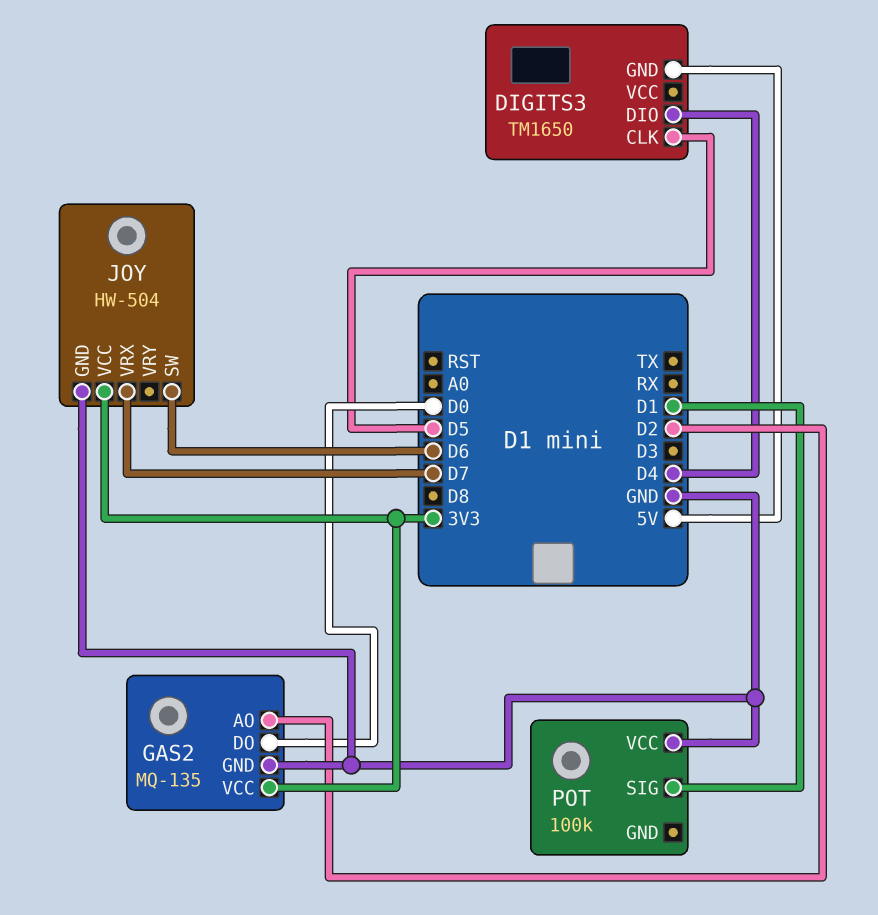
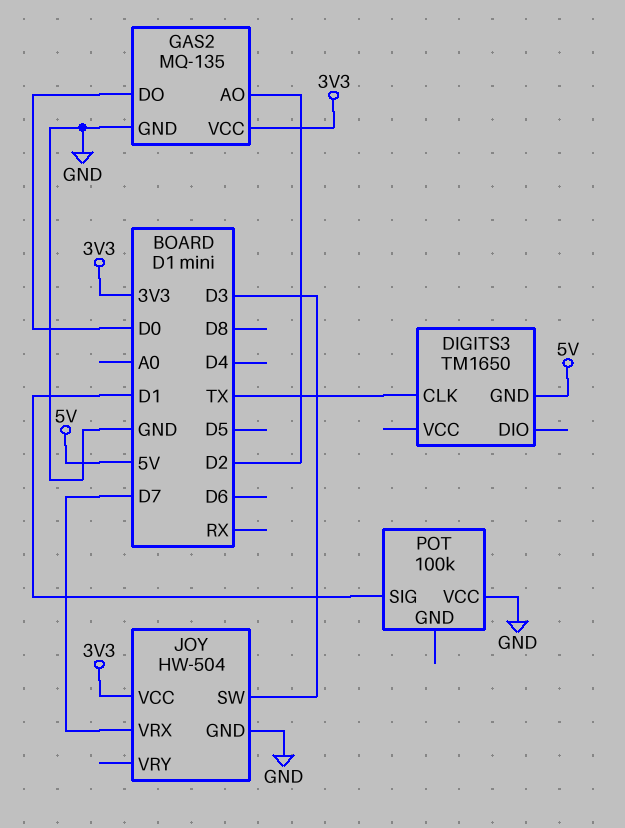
DIGITS3 pin CLK: D5 -> TX
DIGITS3 pin DIO: D4 -> none
JOY pin SW: D6 -> D3

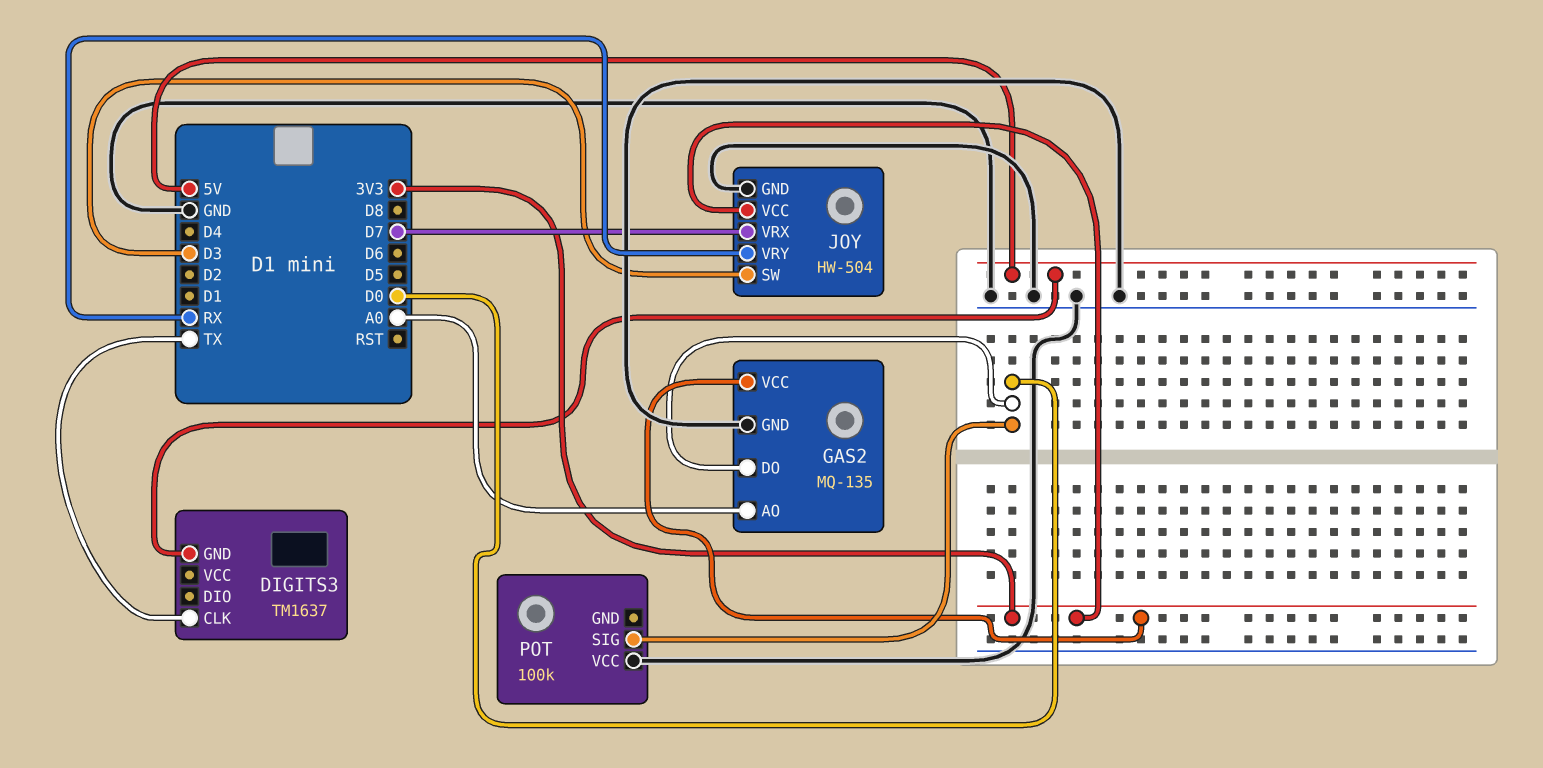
DIGITS3: TM1650 -> TM1637
GAS2 pin AO: D2 -> A0
JOY pin VRY: none -> RX
POT pin SIG: D1 -> D0

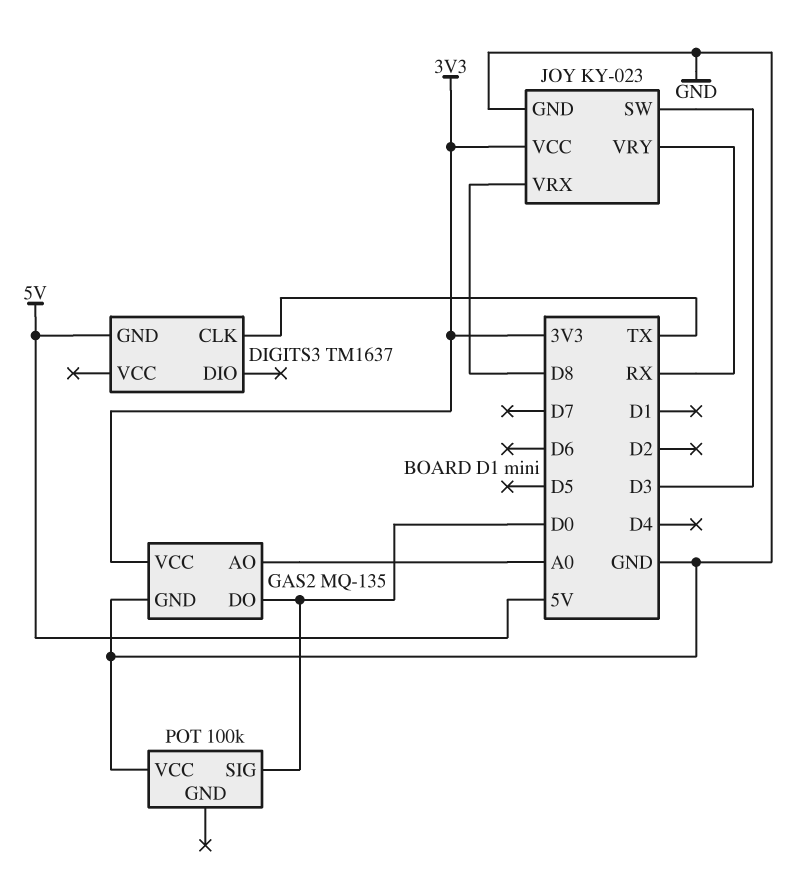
JOY: HW-504 -> KY-023
JOY pin VRX: D7 -> D8

